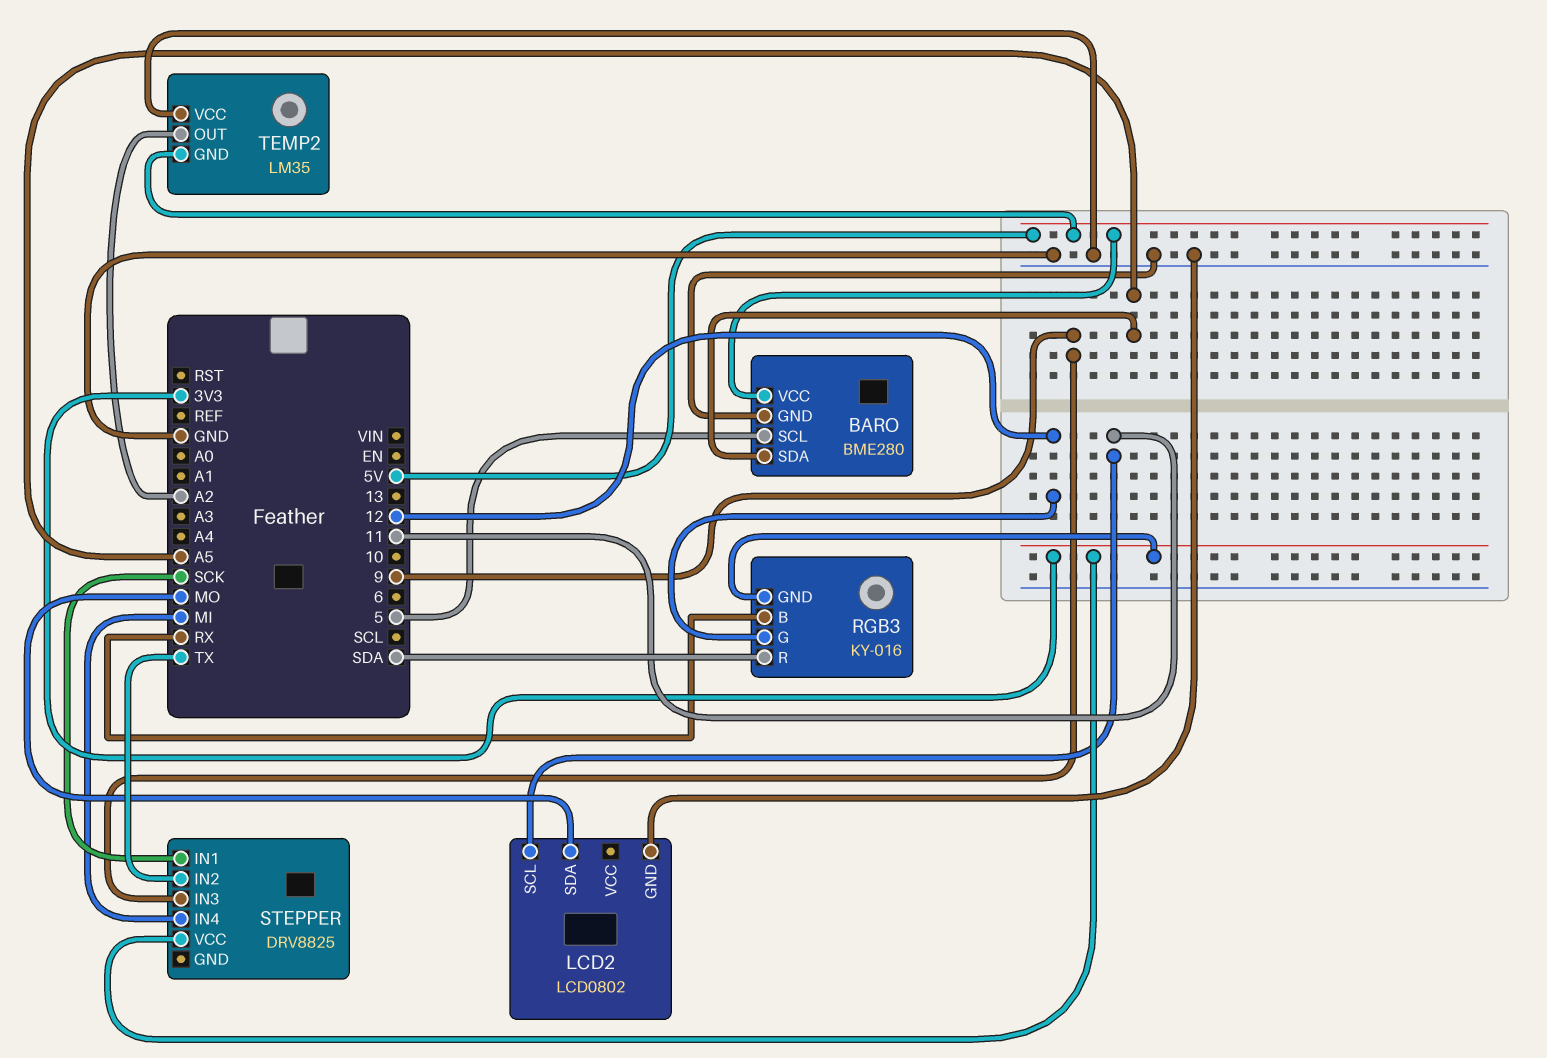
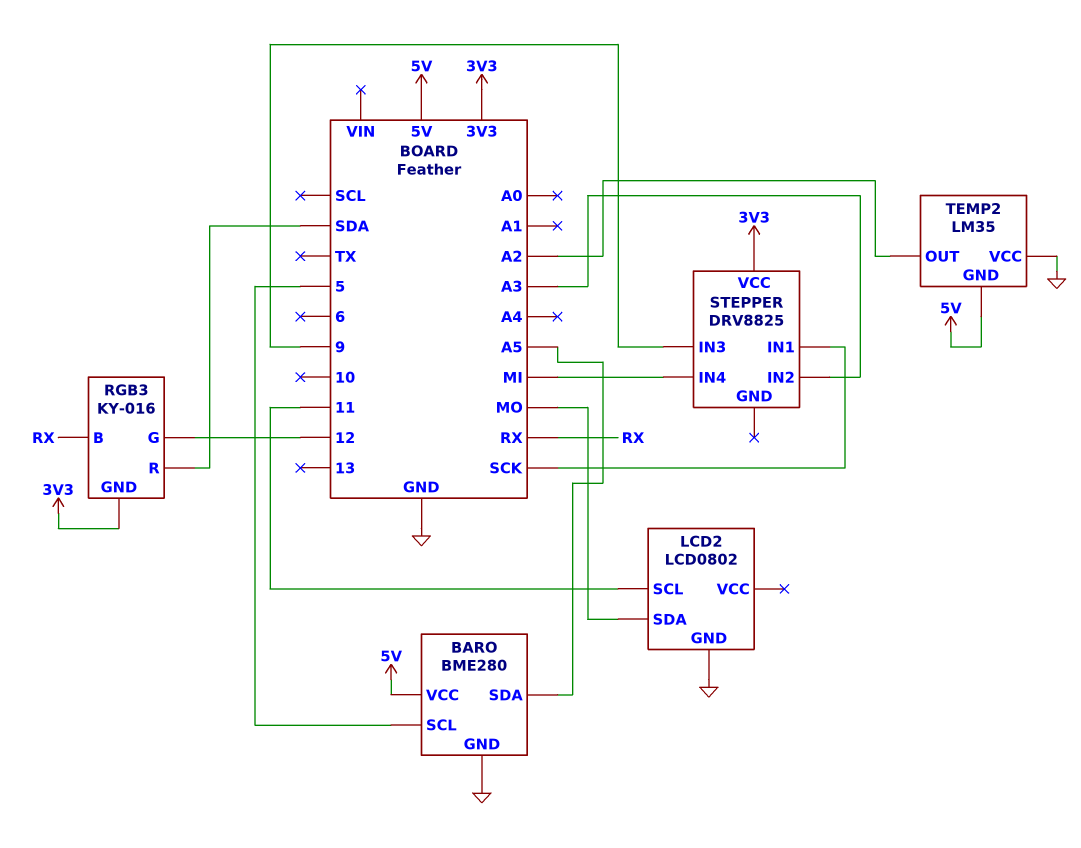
STEPPER pin IN2: TX -> A3

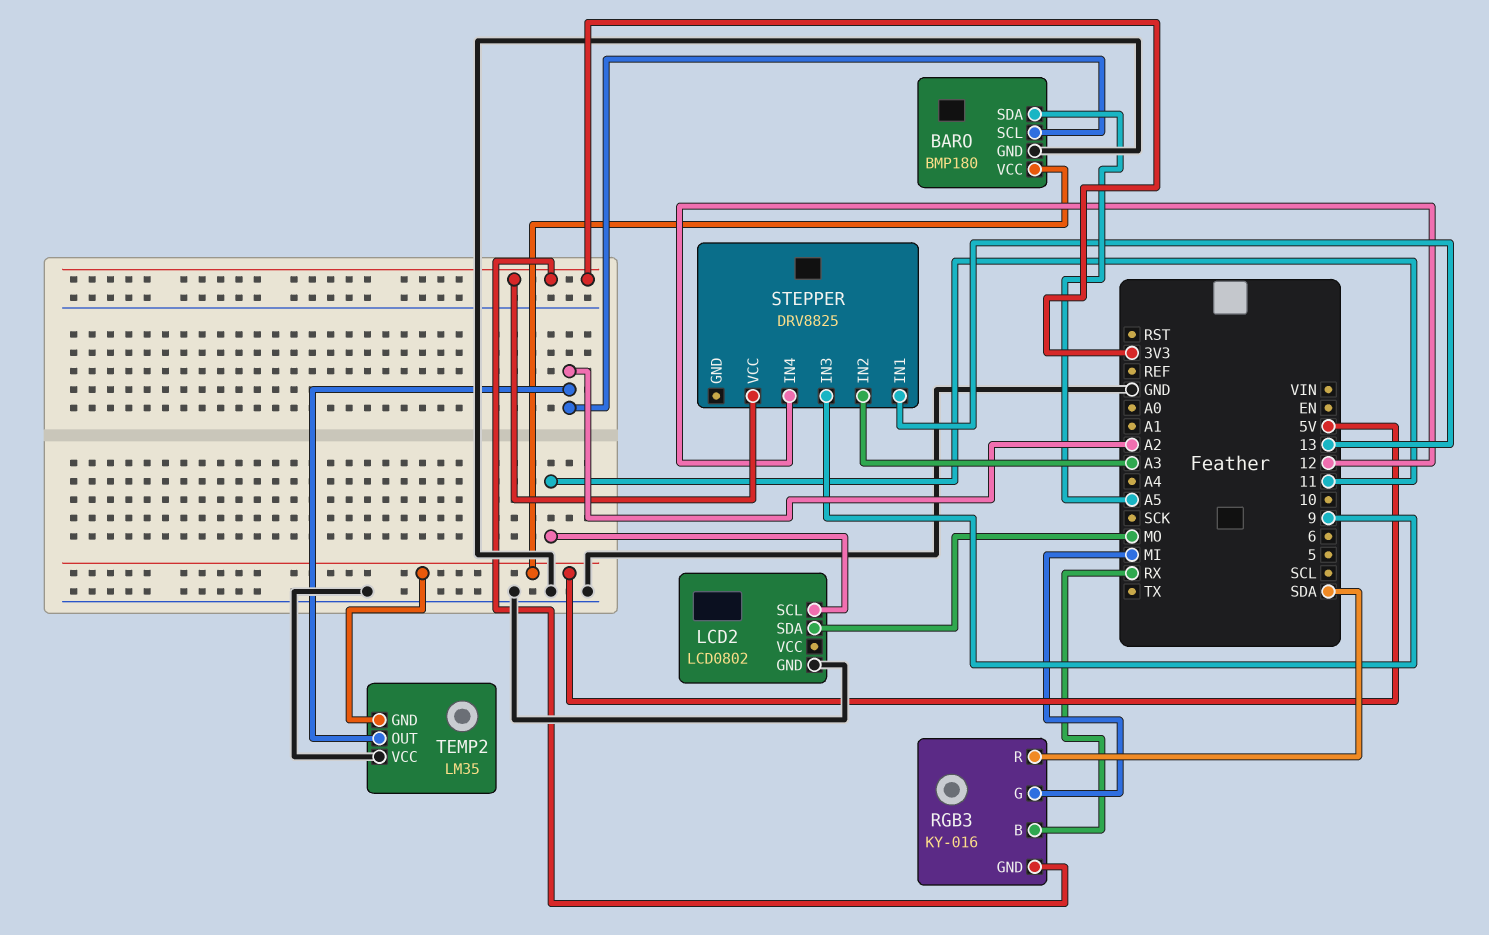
BARO: BME280 -> BMP180
BARO pin SCL: 5 -> A2
RGB3 pin G: 12 -> MI
STEPPER pin IN1: SCK -> 13
STEPPER pin IN4: MI -> 12

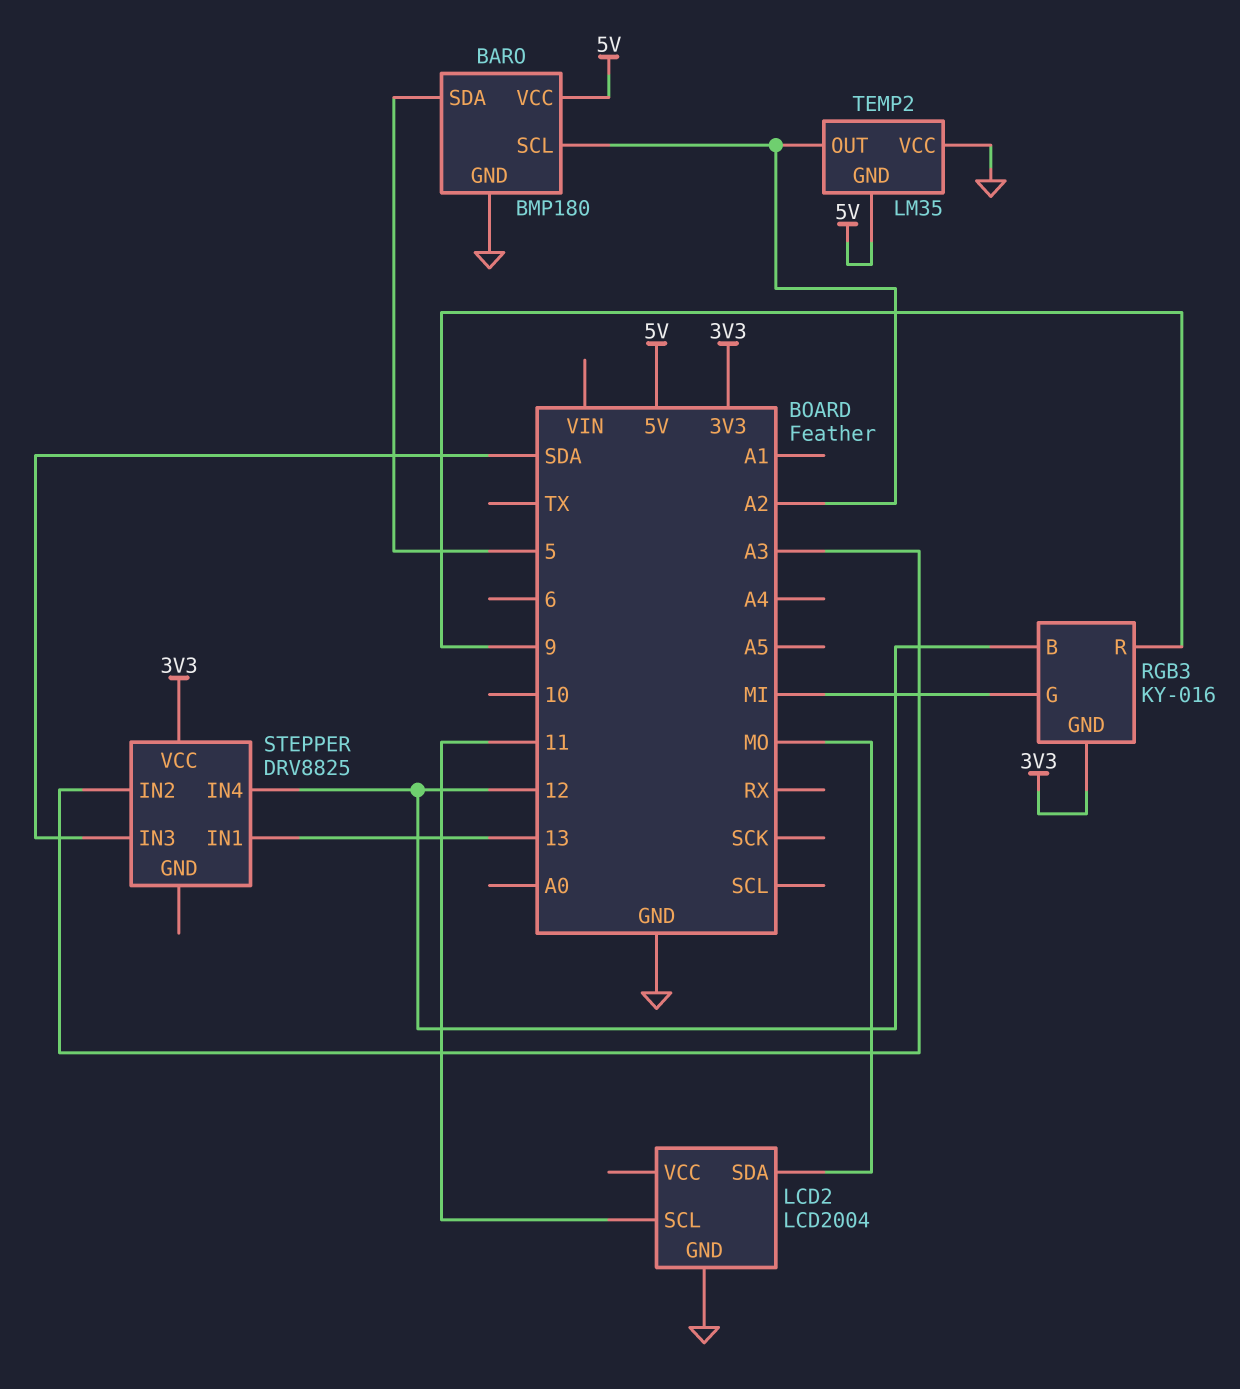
BARO pin SDA: A5 -> 5
LCD2: LCD0802 -> LCD2004
RGB3 pin B: RX -> 12
RGB3 pin R: SDA -> 9
STEPPER pin IN3: 9 -> SDA

